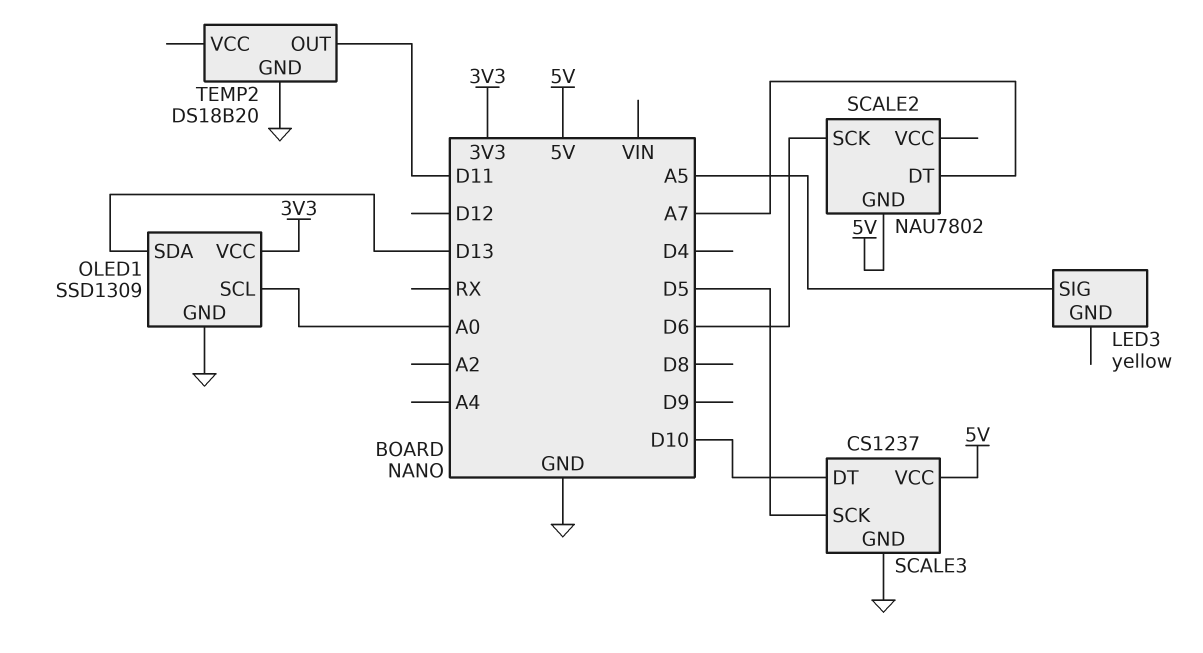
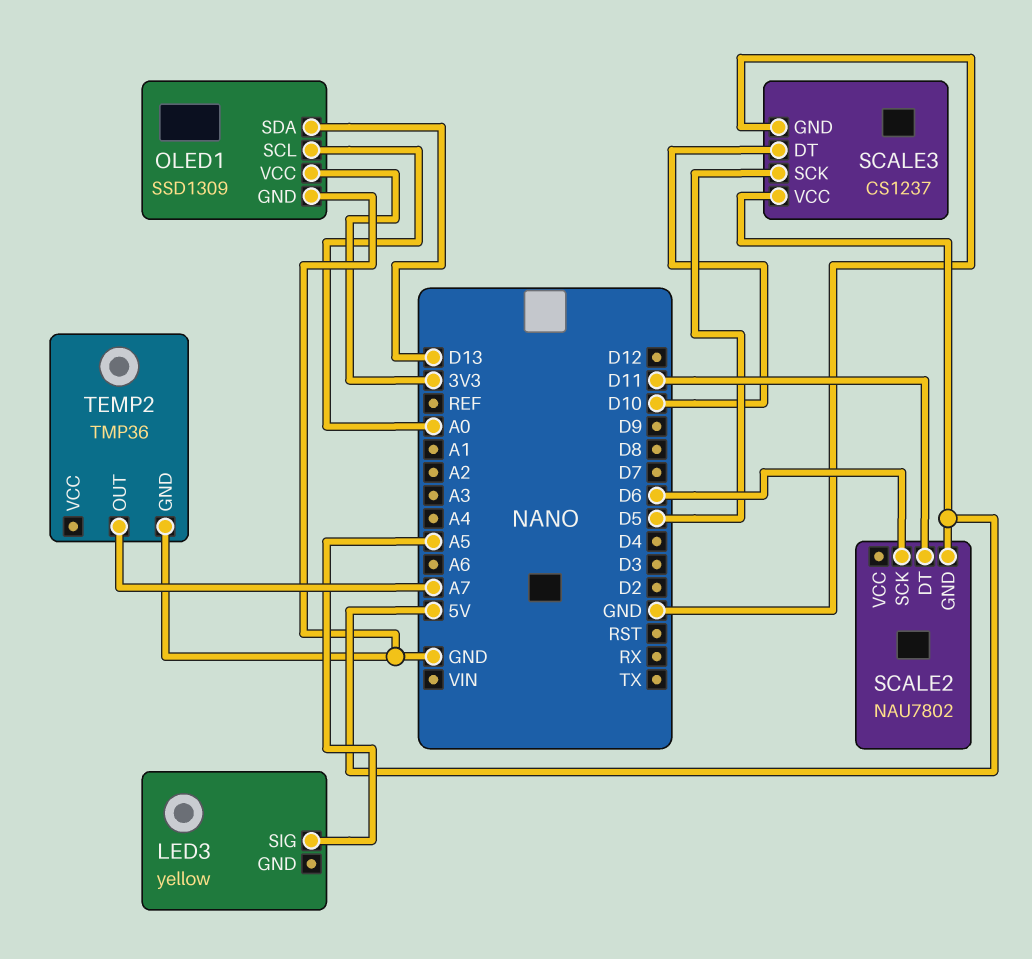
SCALE2 pin DT: A7 -> D11
TEMP2: DS18B20 -> TMP36
TEMP2 pin OUT: D11 -> A7

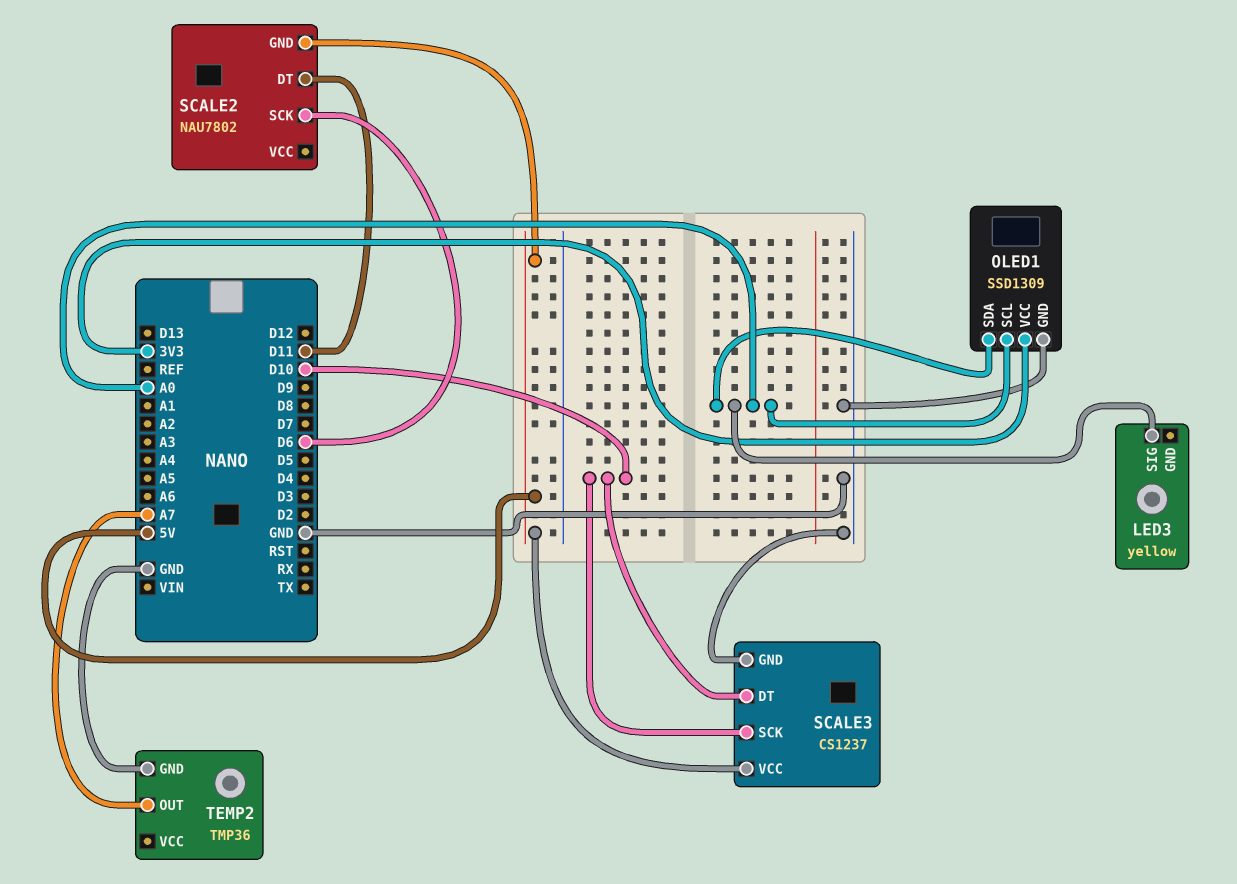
LED3 pin SIG: A5 -> A0
OLED1 pin SDA: D13 -> A0
SCALE3 pin SCK: D5 -> D10

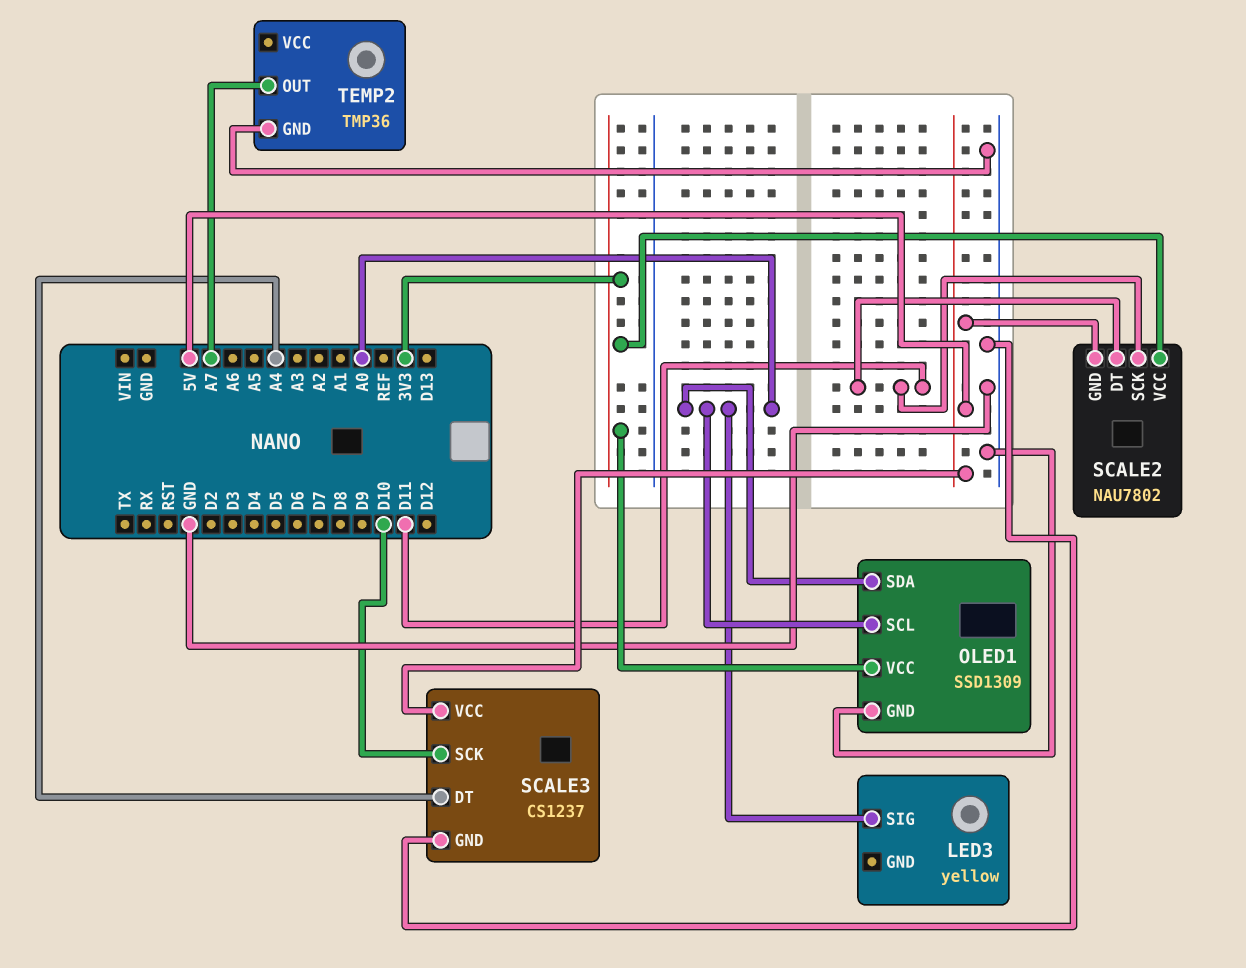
SCALE2 pin SCK: D6 -> D11
SCALE2 pin VCC: none -> 3V3
SCALE3 pin DT: D10 -> A4

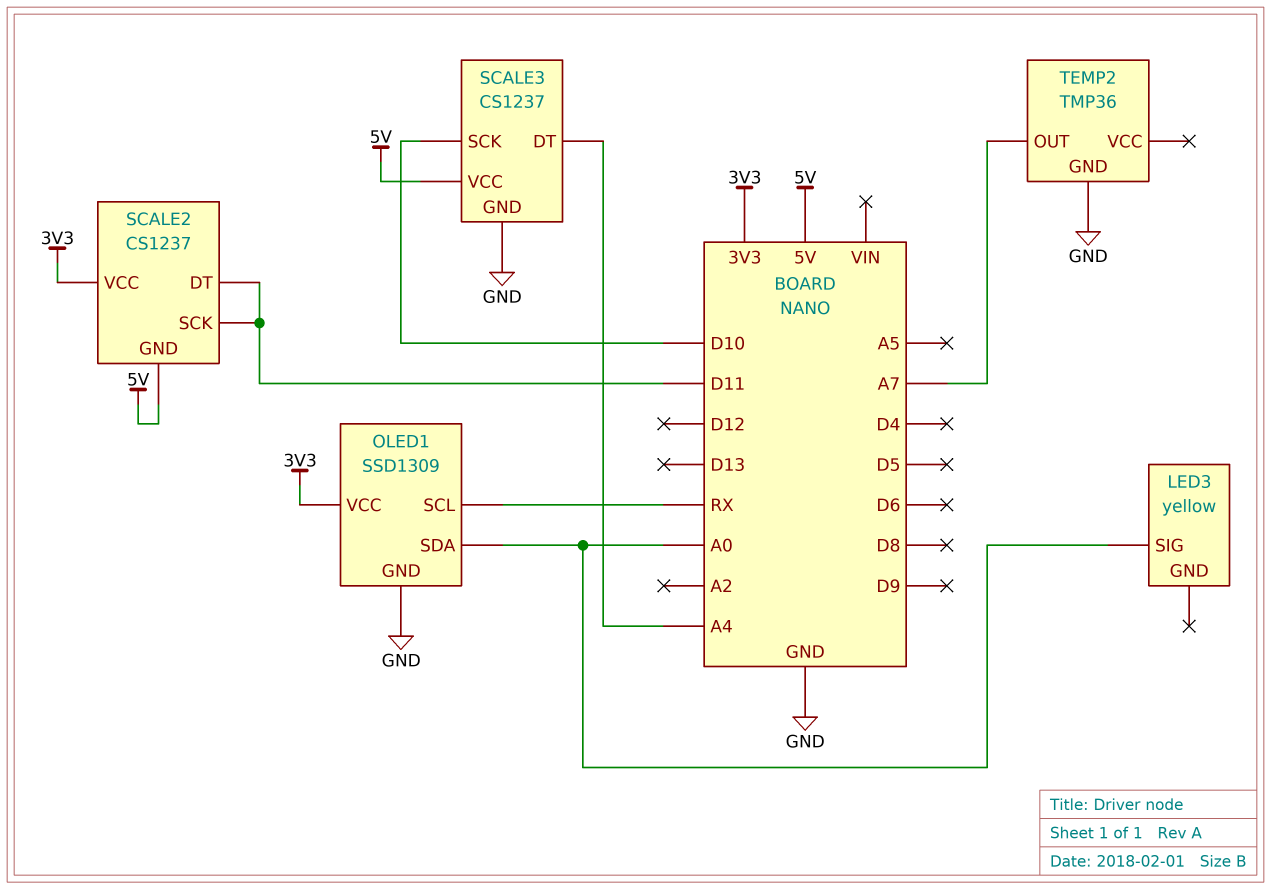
OLED1 pin SCL: A0 -> RX
SCALE2: NAU7802 -> CS1237

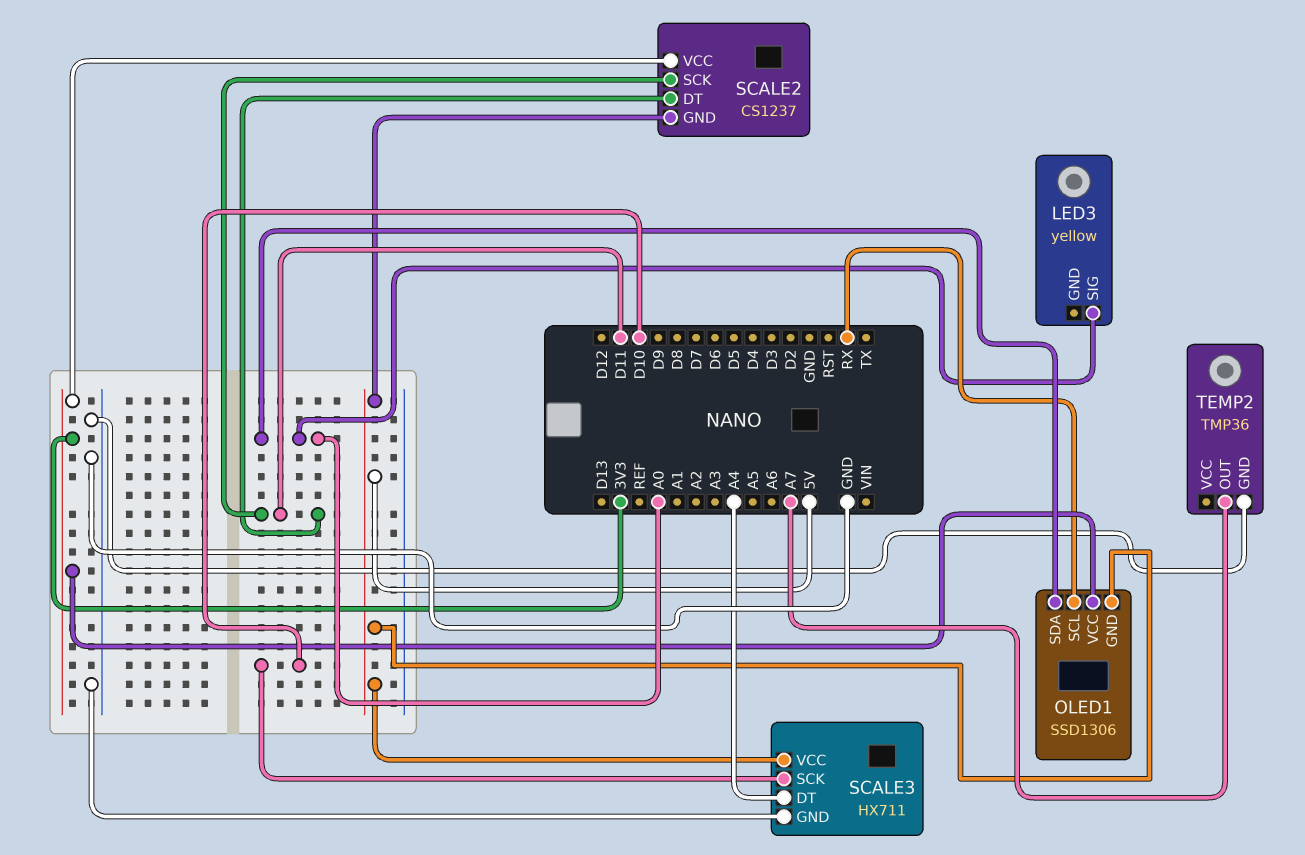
OLED1: SSD1309 -> SSD1306
OLED1 pin GND: GND -> 5V
SCALE3: CS1237 -> HX711

